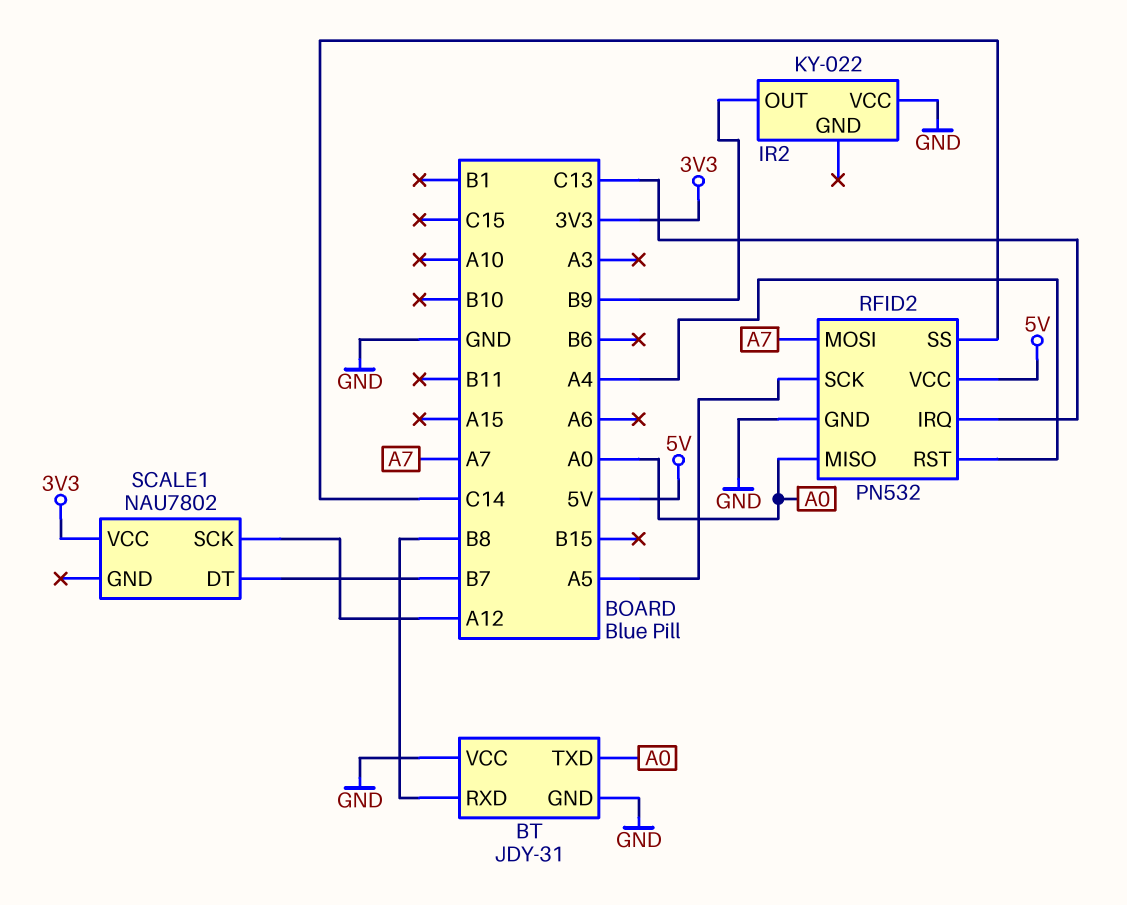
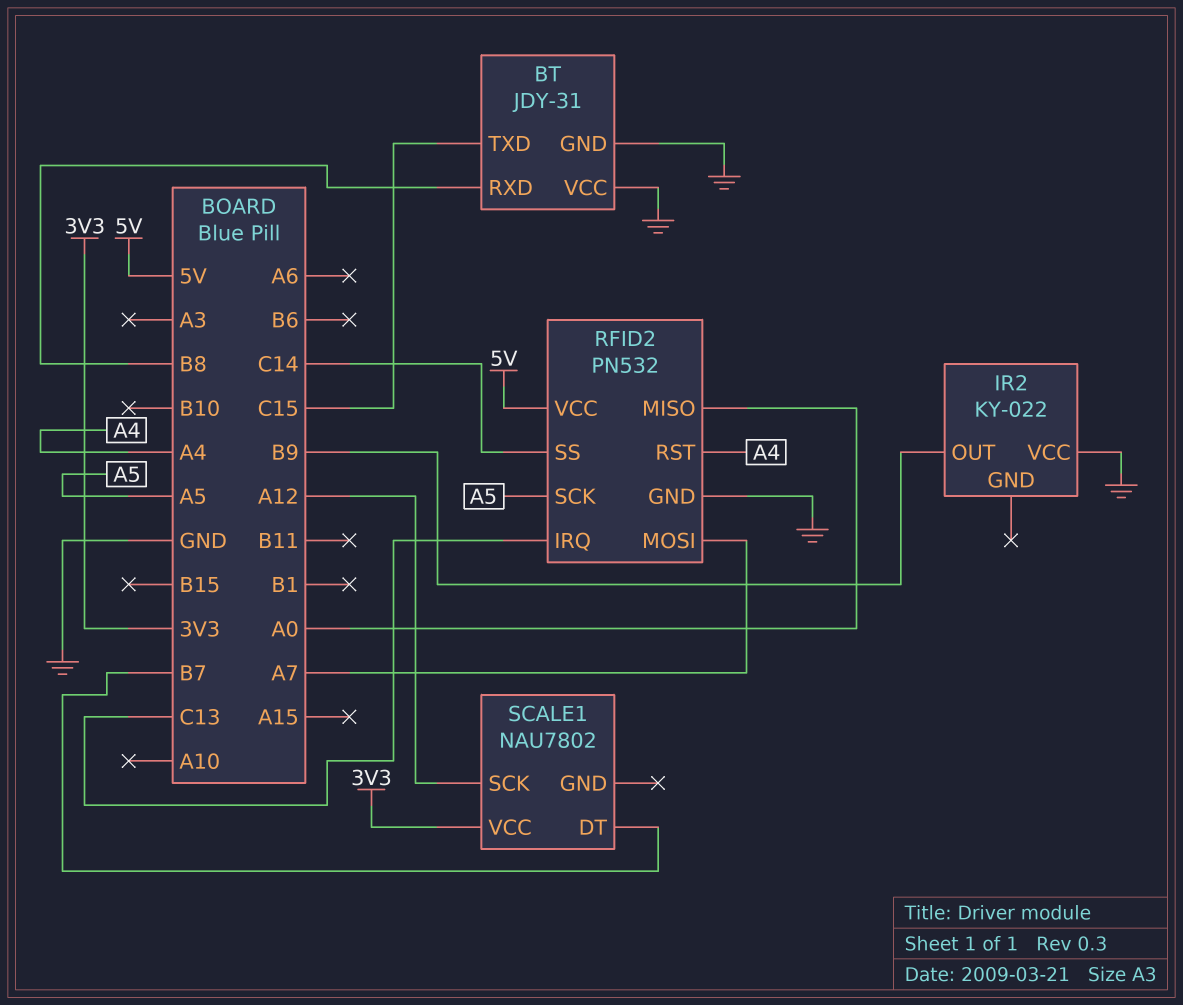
BT pin TXD: A0 -> C15

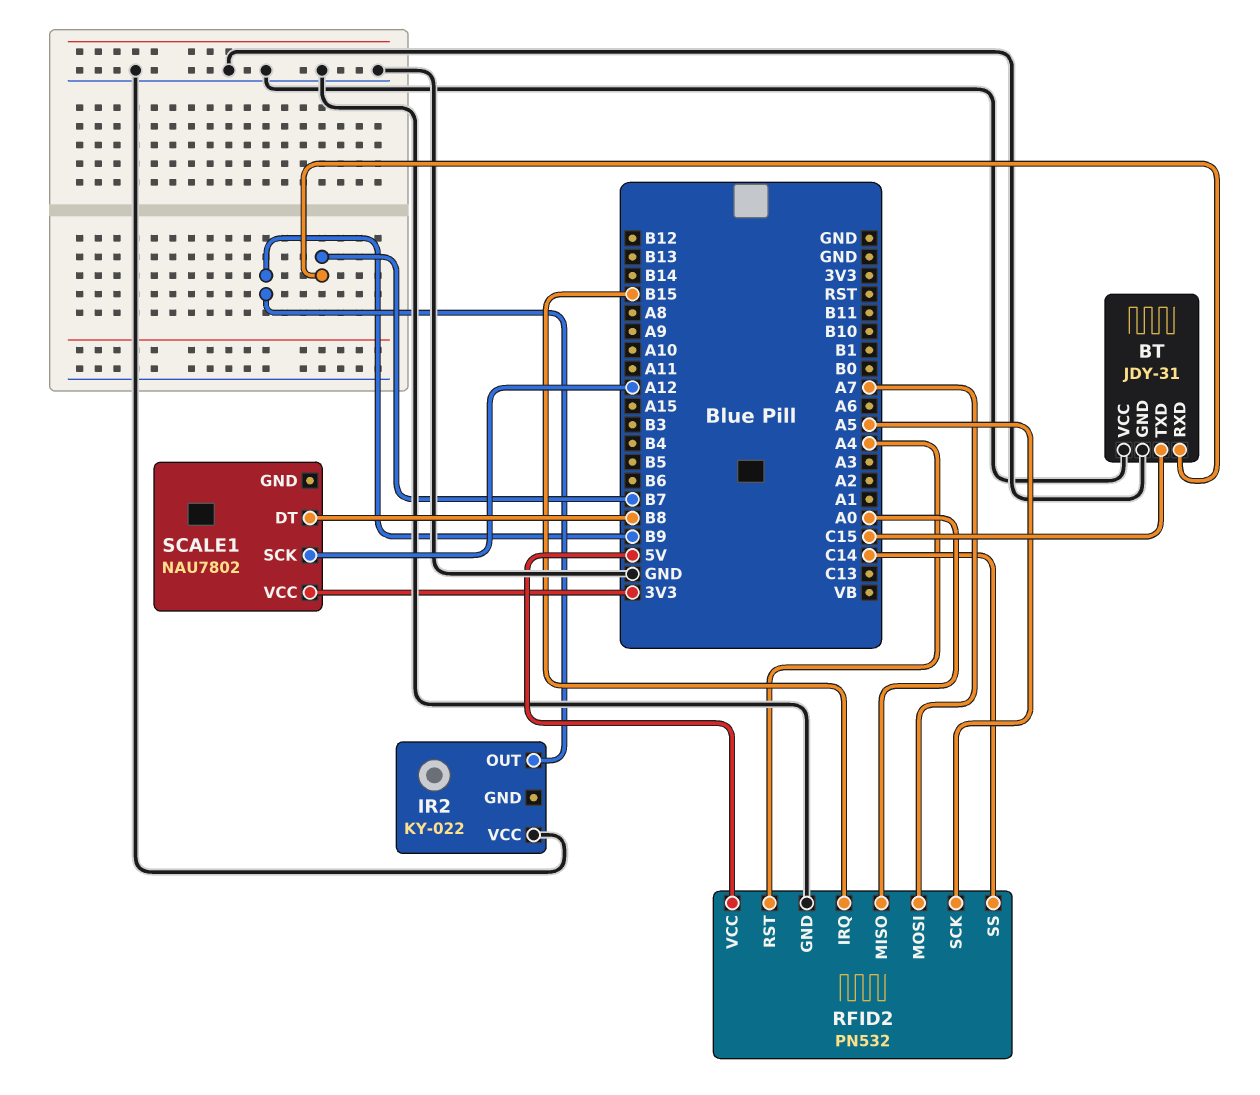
BT pin RXD: B8 -> B7
RFID2 pin IRQ: C13 -> B15
SCALE1 pin DT: B7 -> B8

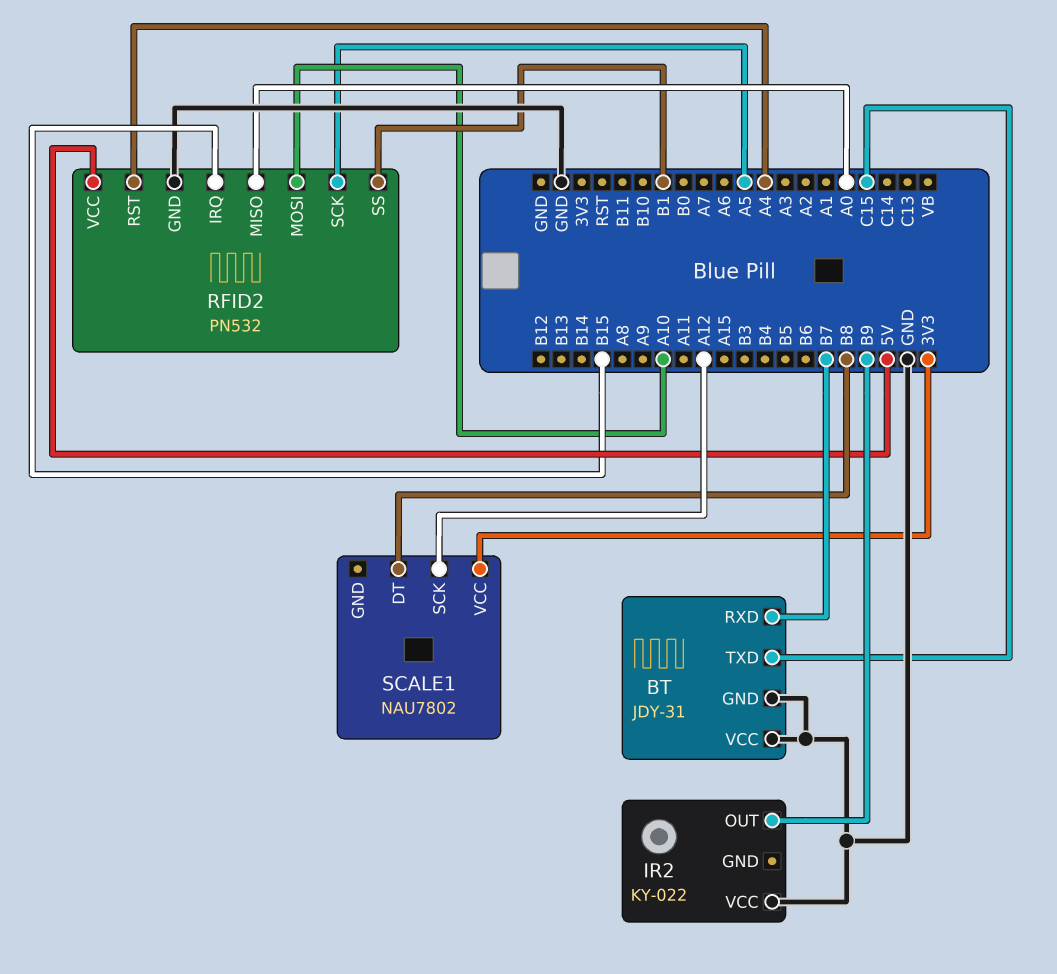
RFID2 pin MOSI: A7 -> A10
RFID2 pin SS: C14 -> B1

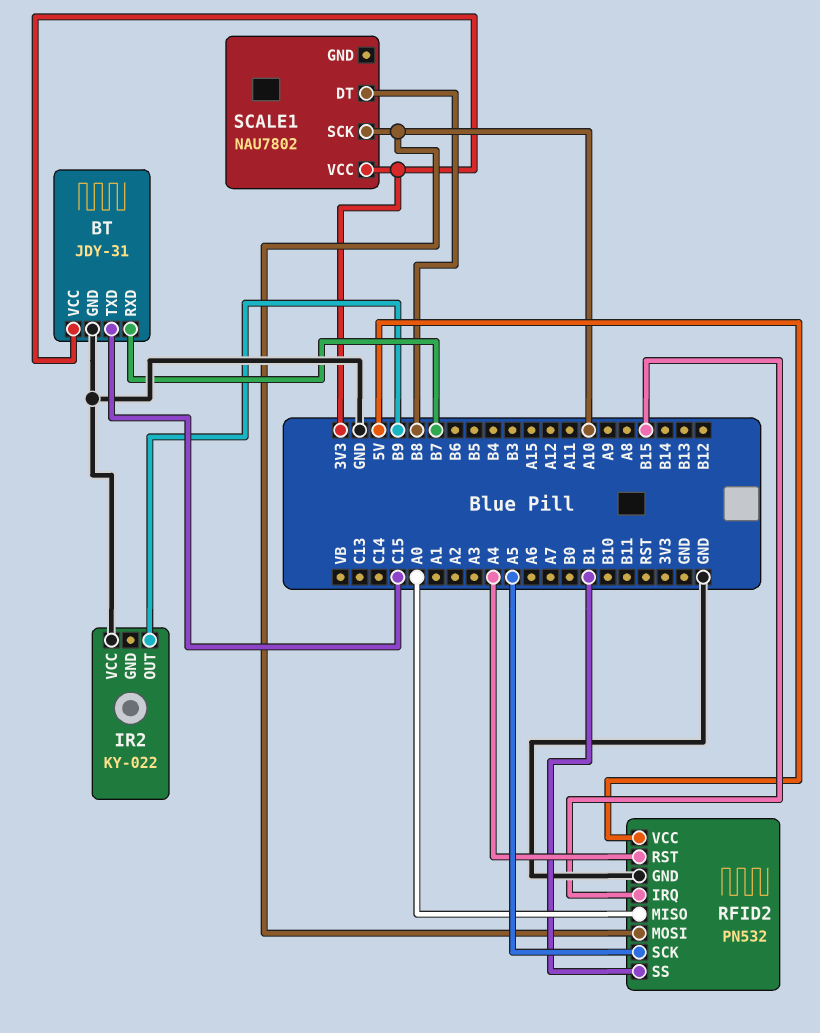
BT pin VCC: GND -> 3V3
SCALE1 pin SCK: A12 -> A10

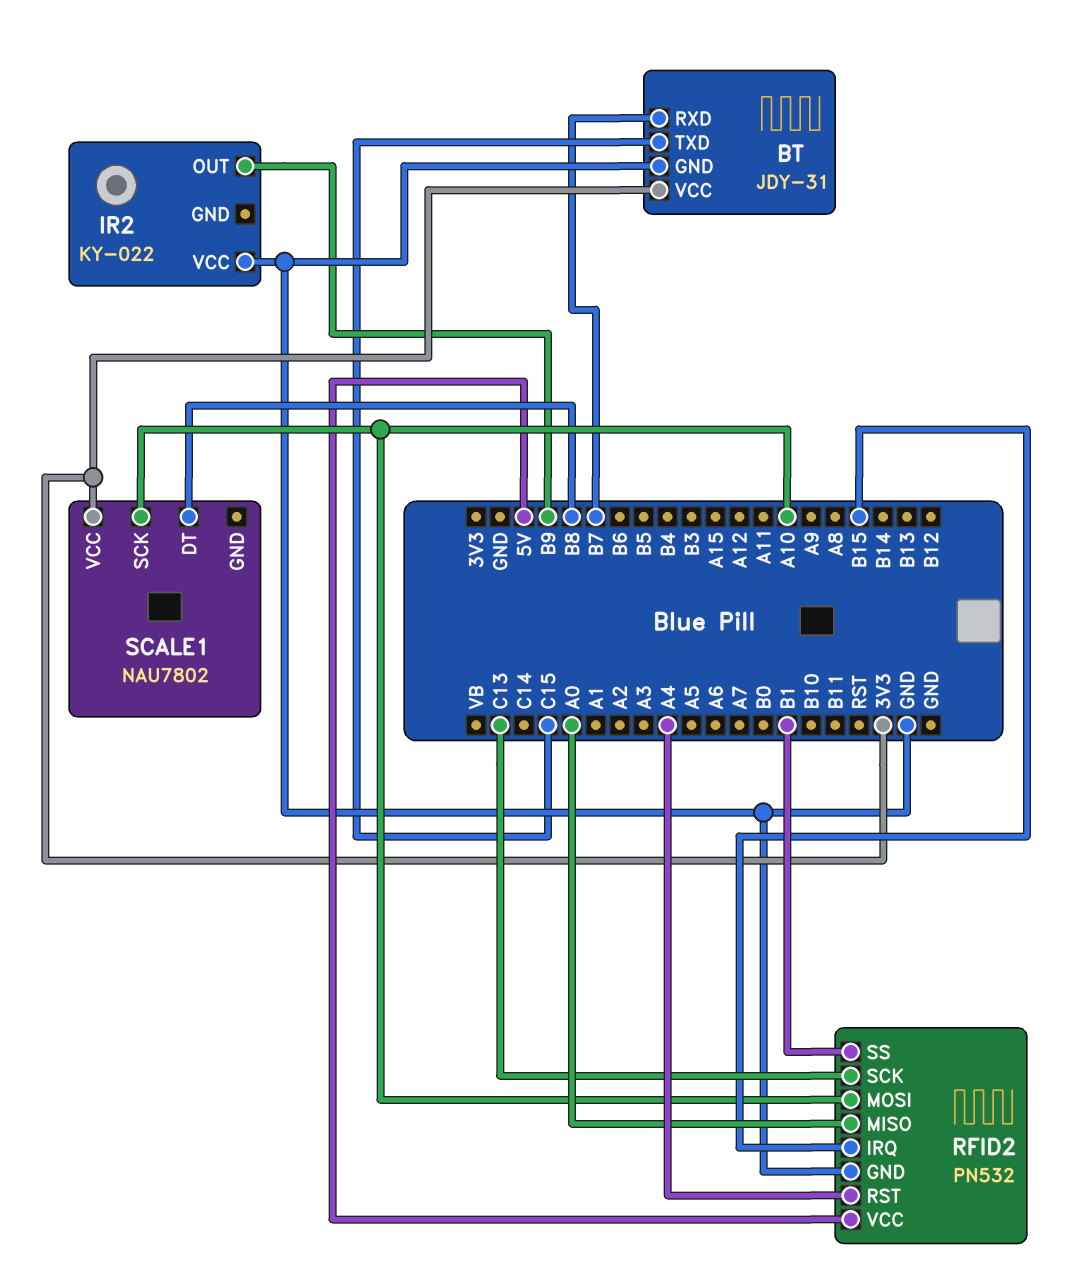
RFID2 pin SCK: A5 -> C13

